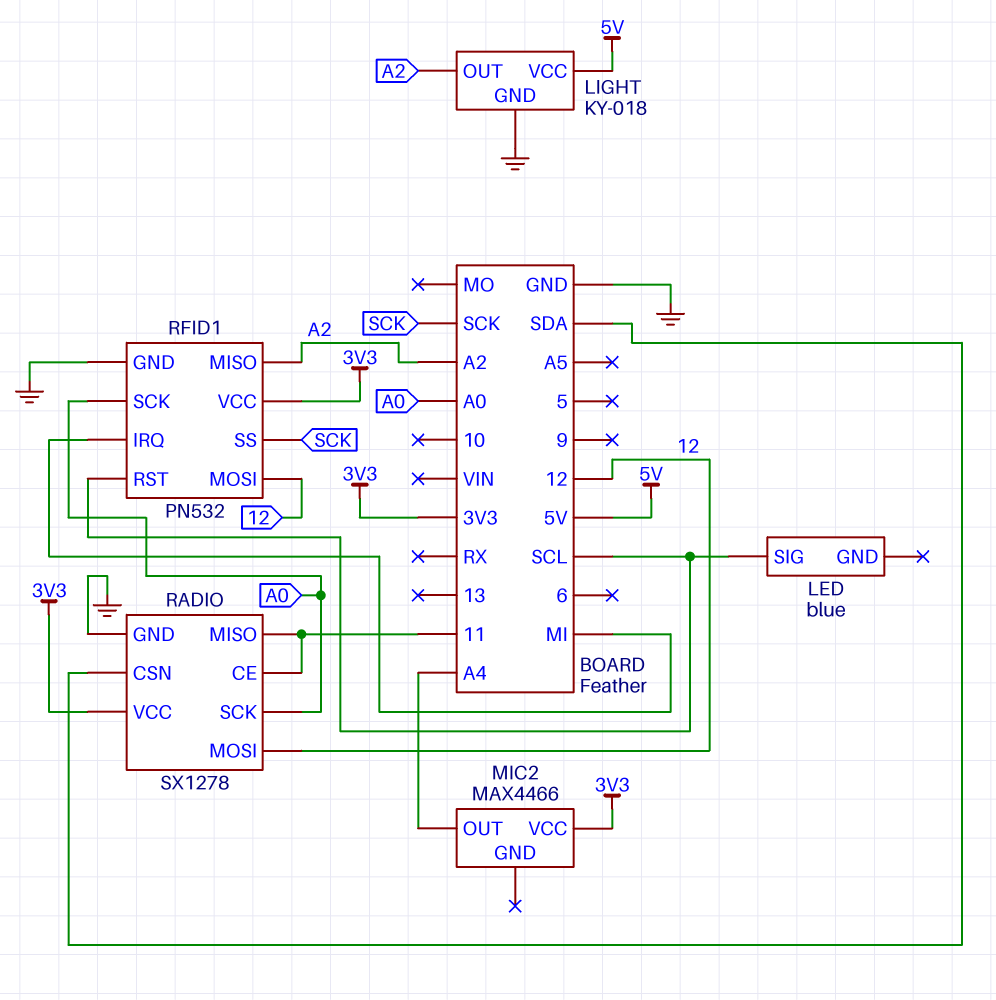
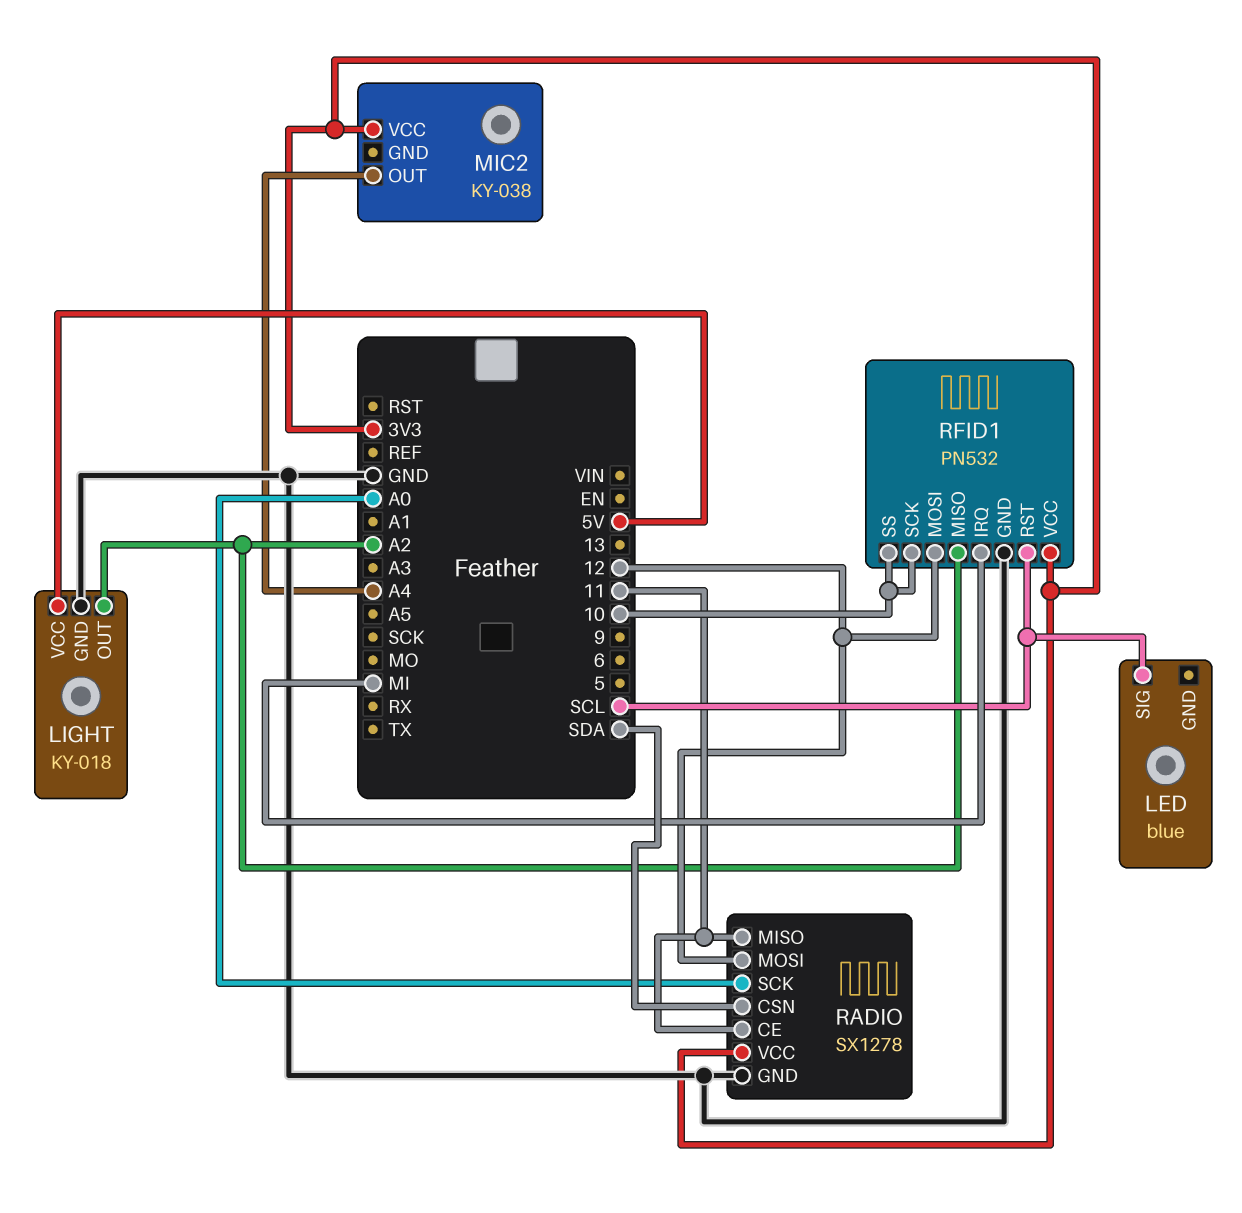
MIC2: MAX4466 -> KY-038
RFID1 pin SCK: A0 -> 10
RFID1 pin SS: SCK -> 10

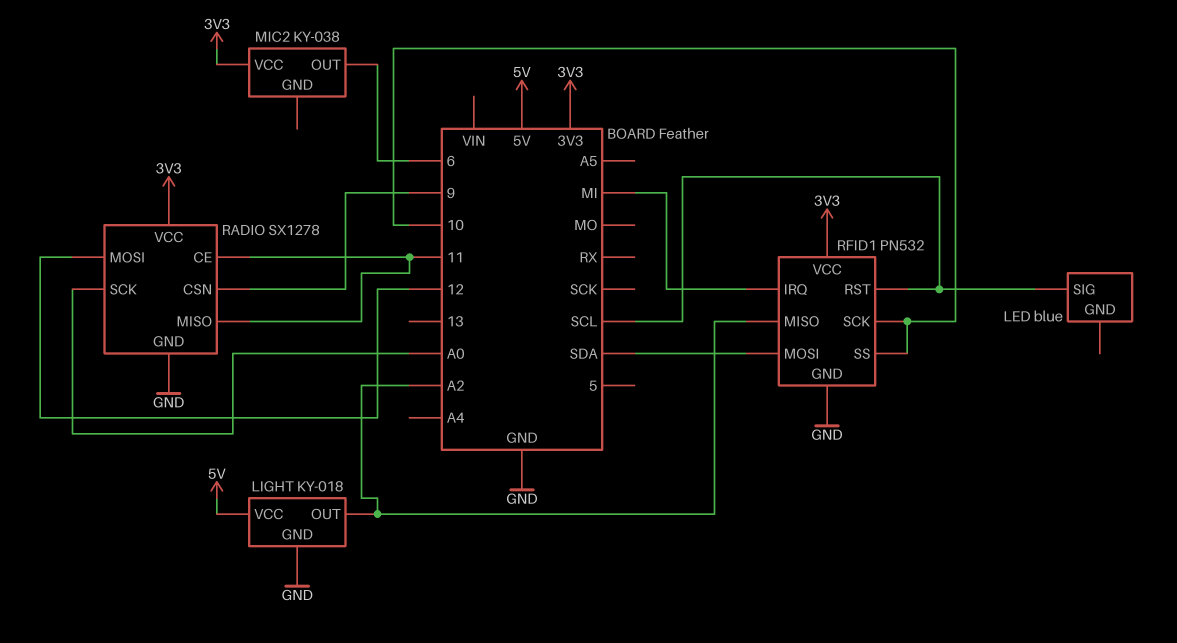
MIC2 pin OUT: A4 -> 6
RADIO pin CSN: SDA -> 9
RFID1 pin MOSI: 12 -> SDA

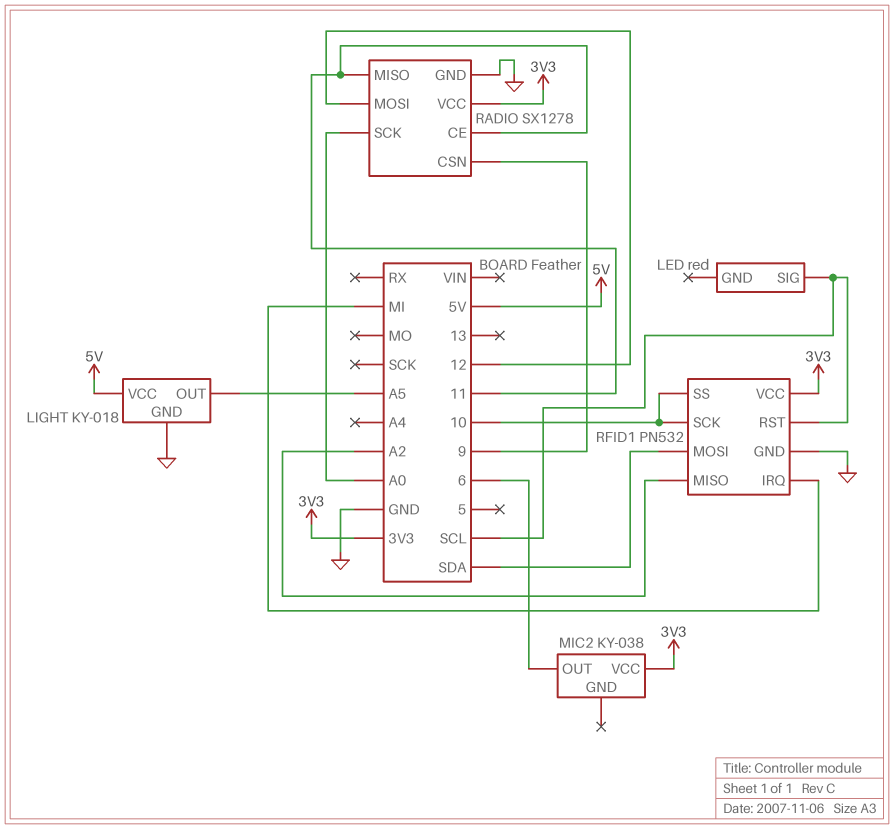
LED: blue -> red
LIGHT pin OUT: A2 -> A5

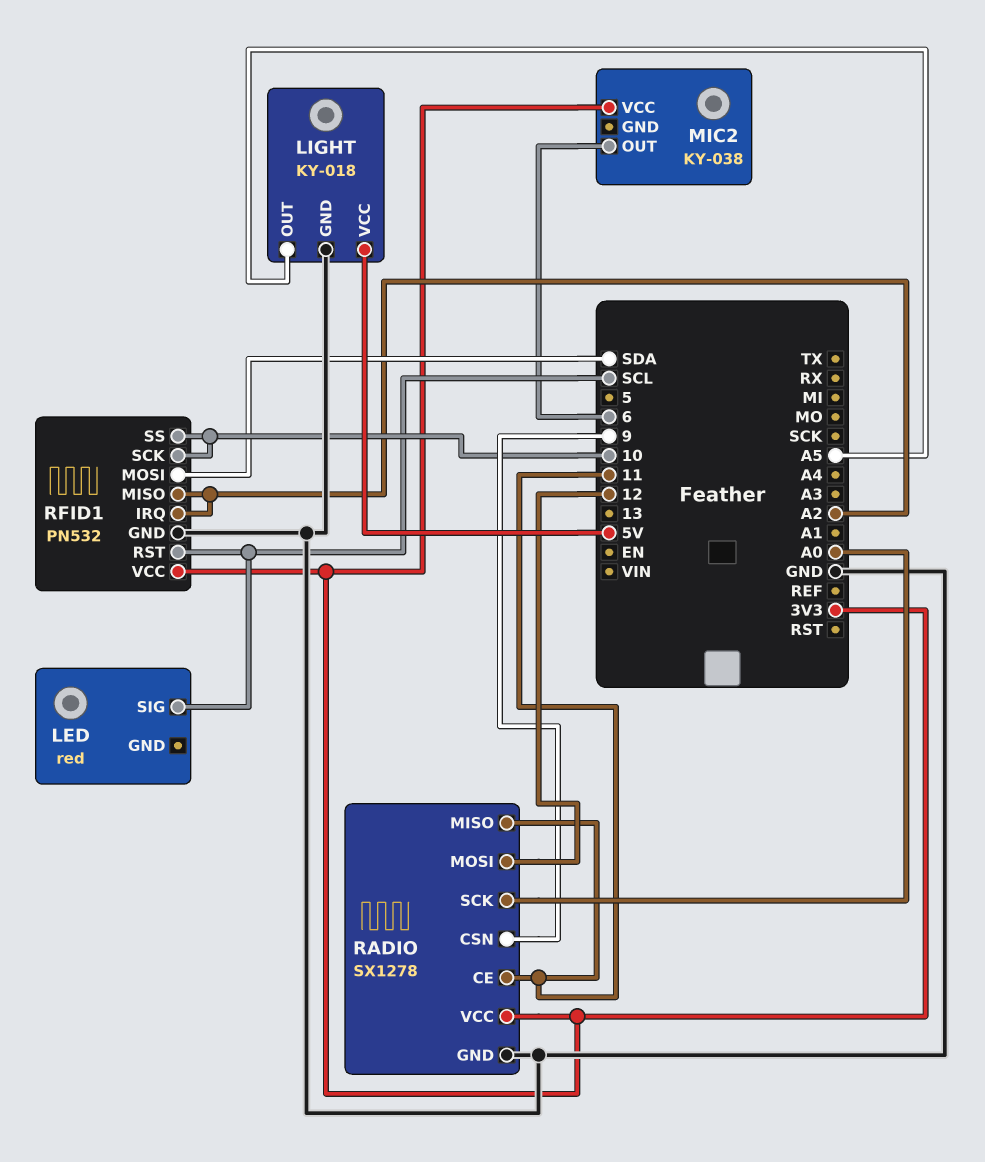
RFID1 pin IRQ: MI -> A2

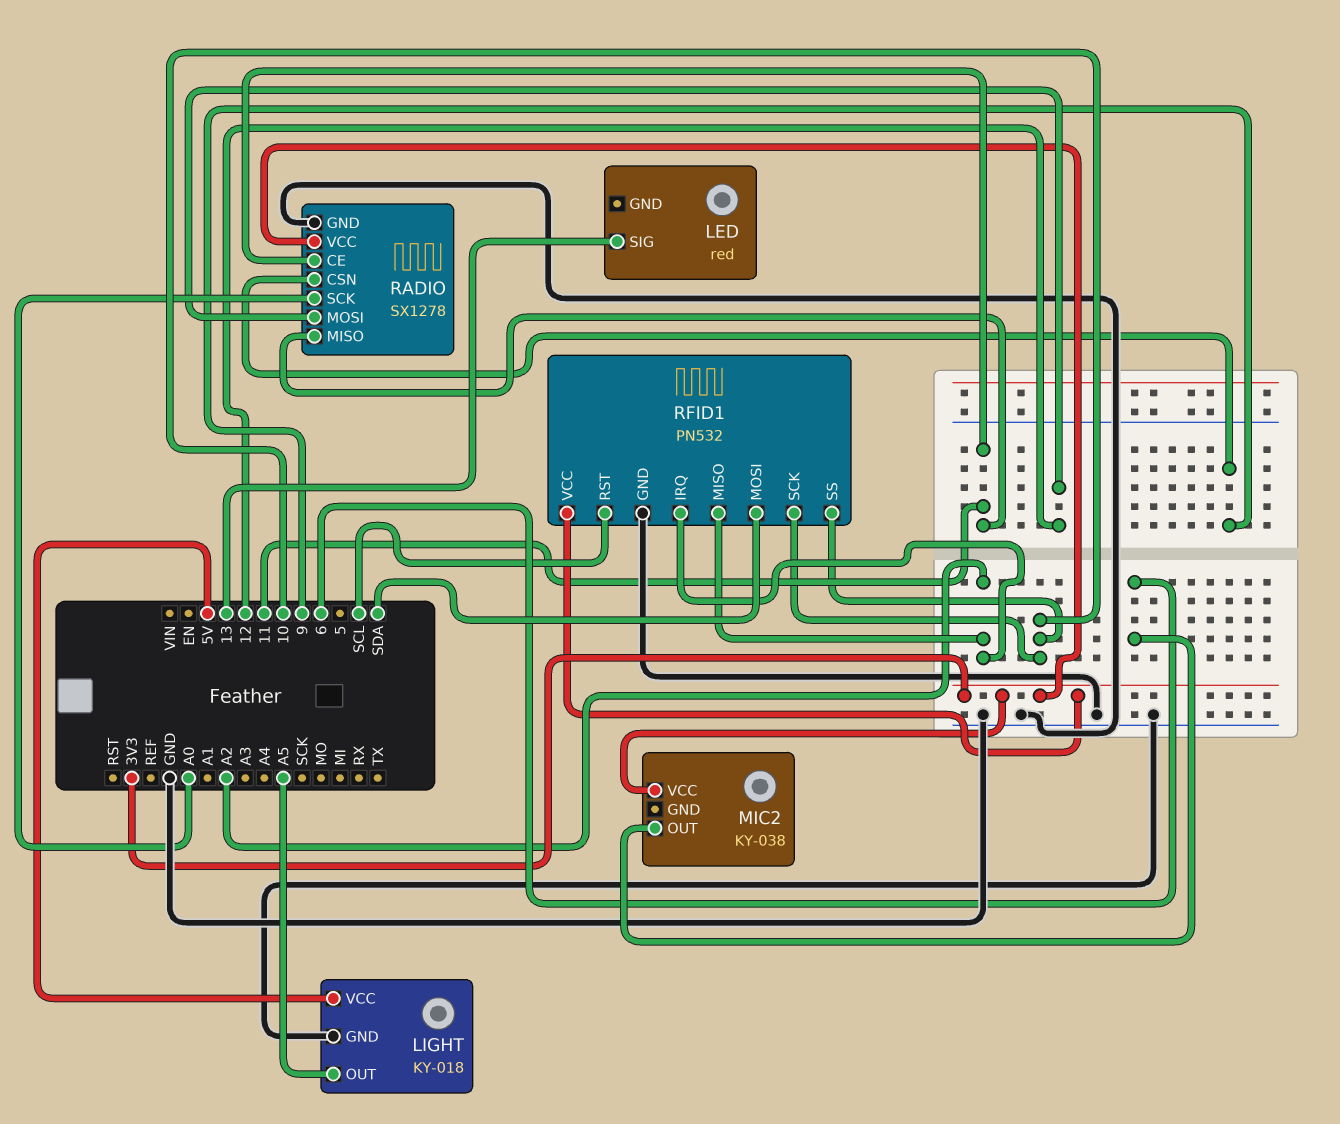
LED pin SIG: SCL -> 13

